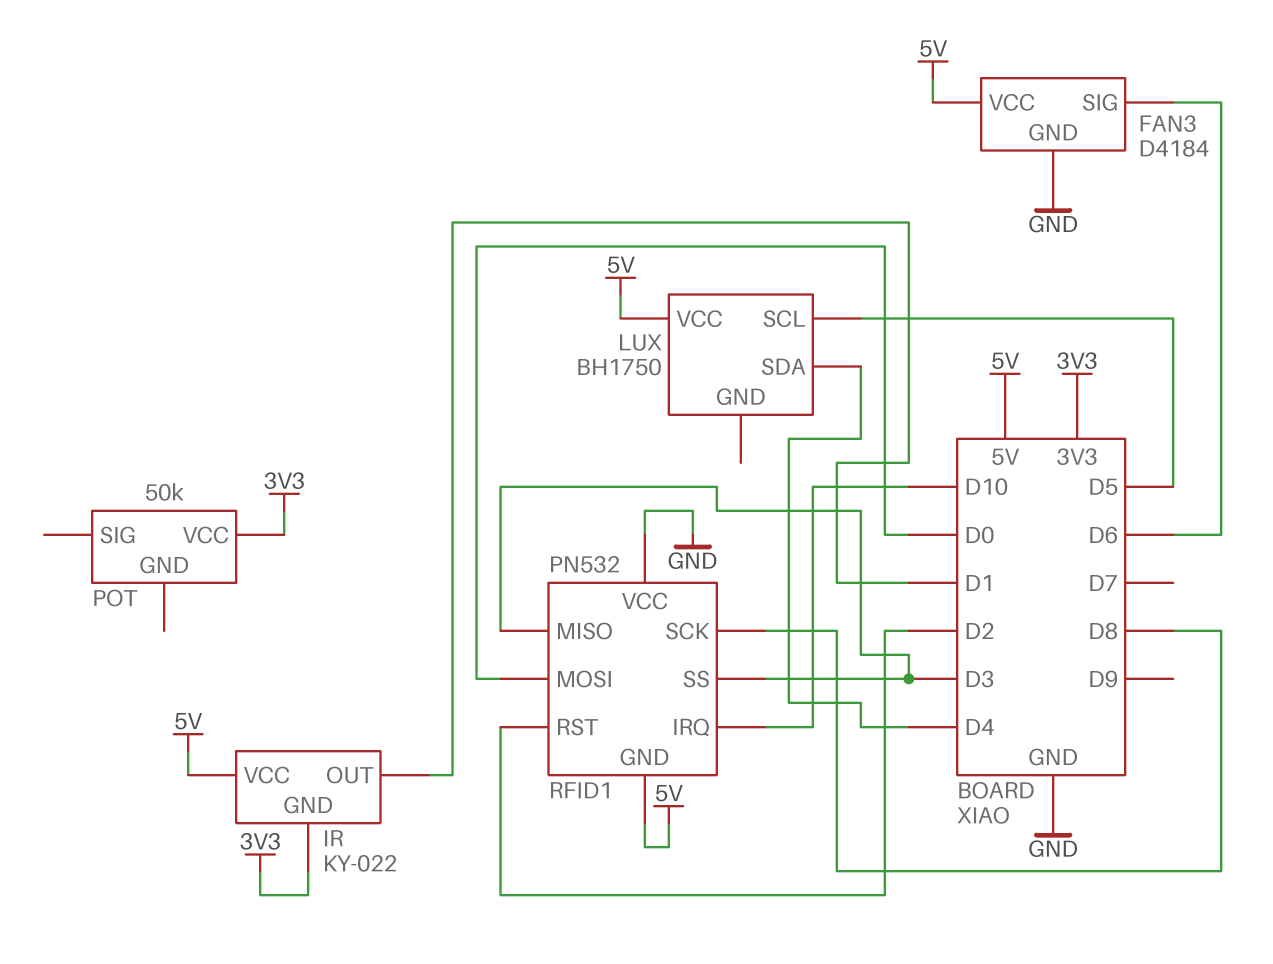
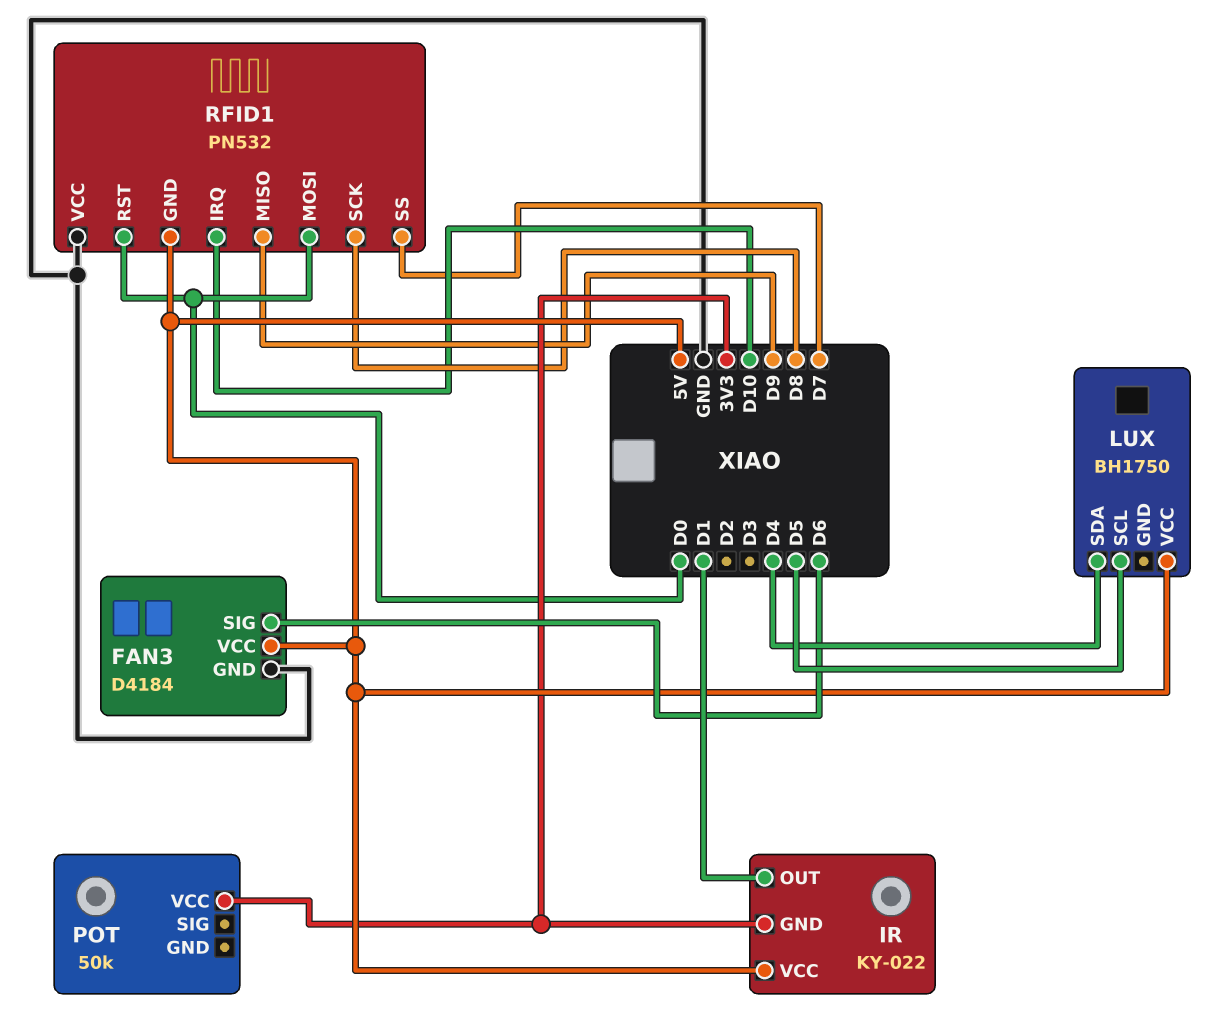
RFID1 pin MISO: D3 -> D9
RFID1 pin RST: D2 -> D0
RFID1 pin SS: D3 -> D7

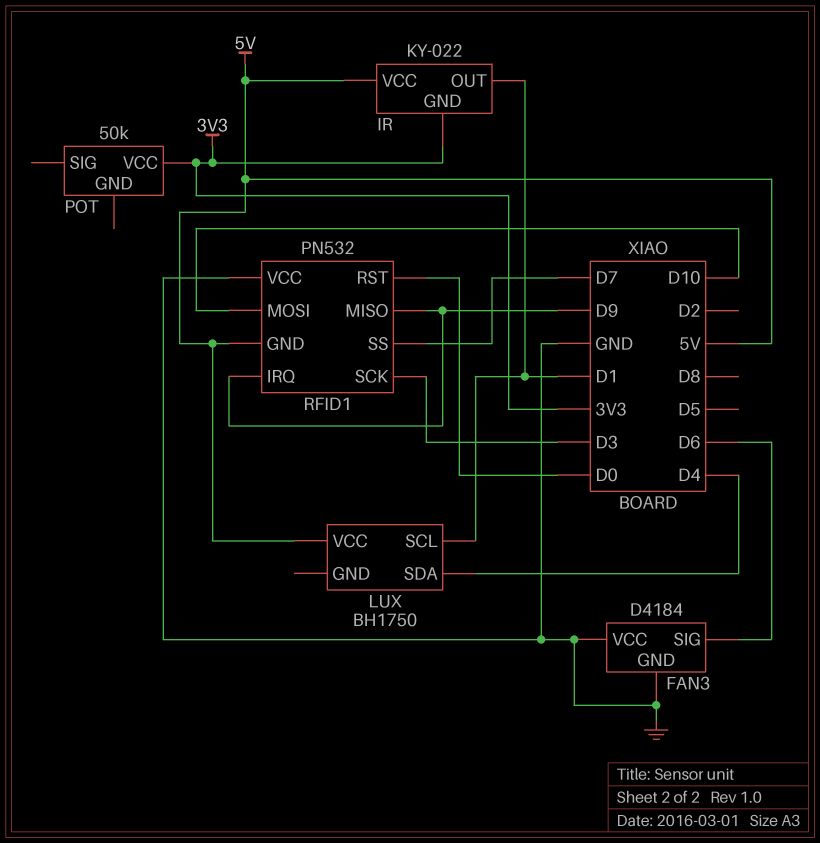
FAN3 pin VCC: 5V -> GND
LUX pin SCL: D5 -> D1
RFID1 pin IRQ: D10 -> D9
RFID1 pin MOSI: D0 -> D10
RFID1 pin SCK: D8 -> D3

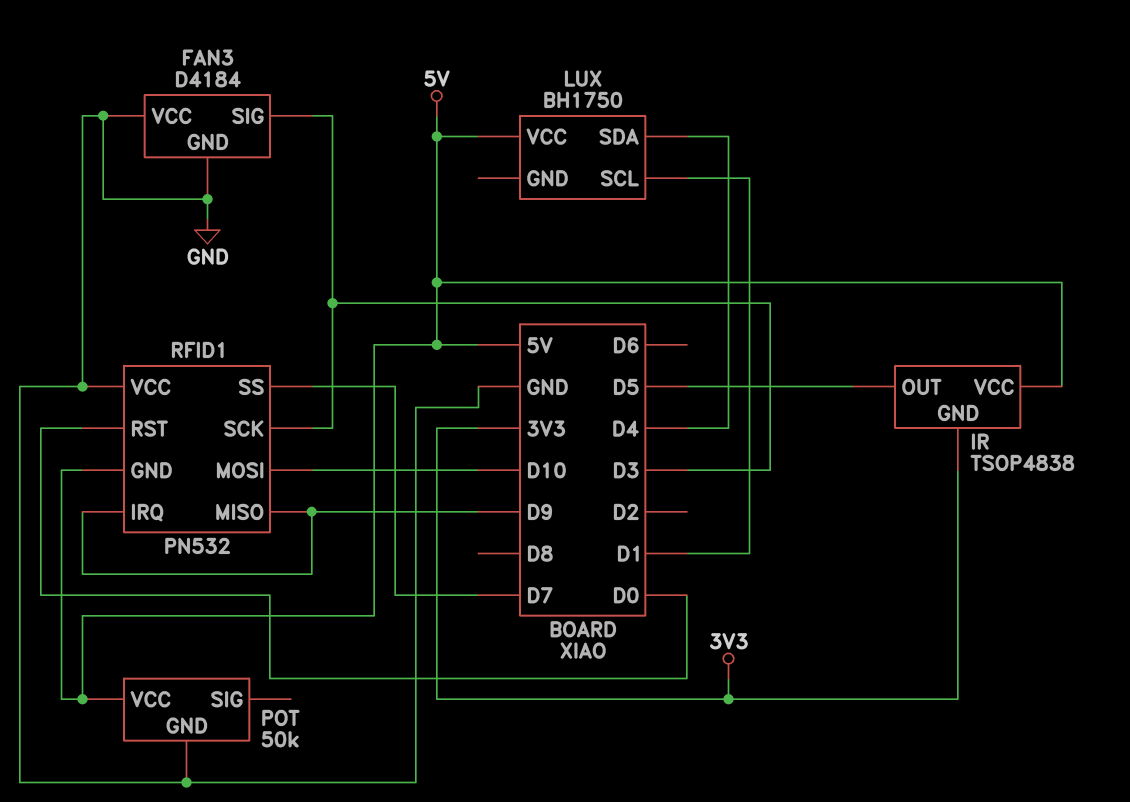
FAN3 pin SIG: D6 -> D3
IR: KY-022 -> TSOP4838
IR pin OUT: D1 -> D5
POT pin GND: none -> GND
POT pin VCC: 3V3 -> 5V

